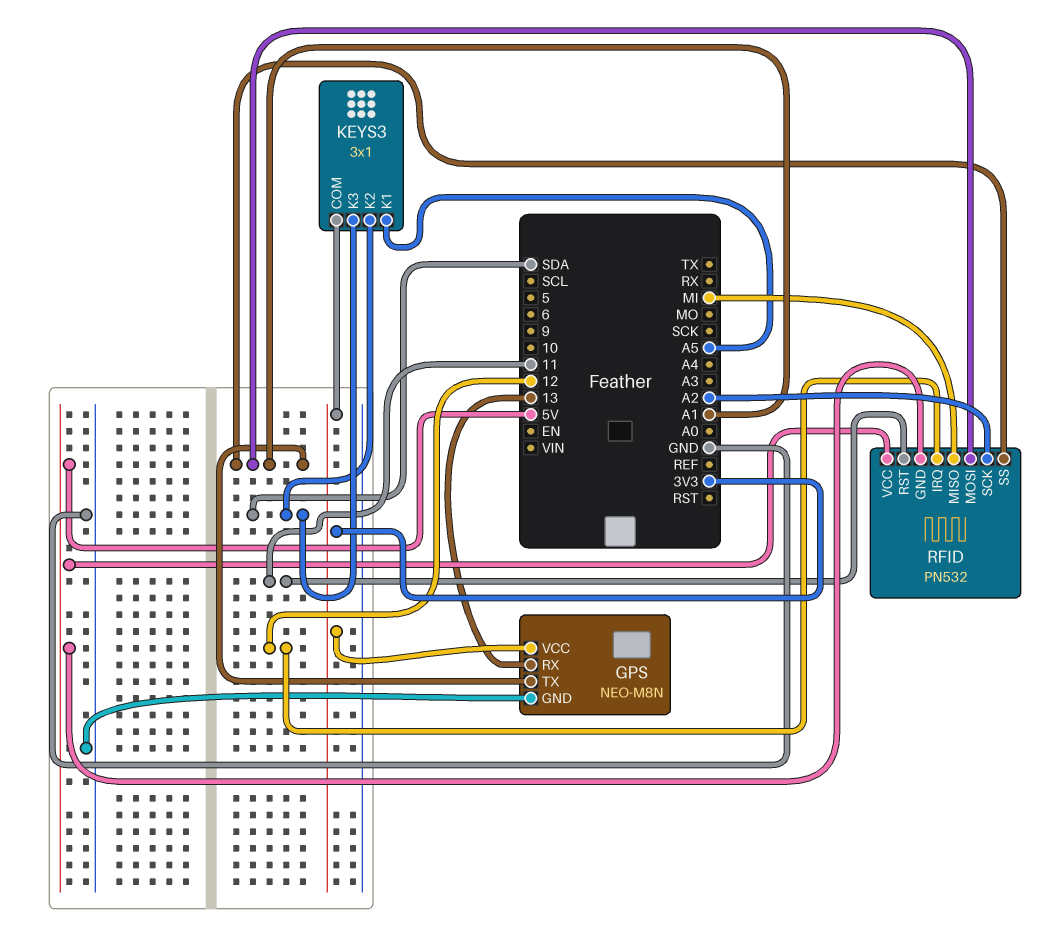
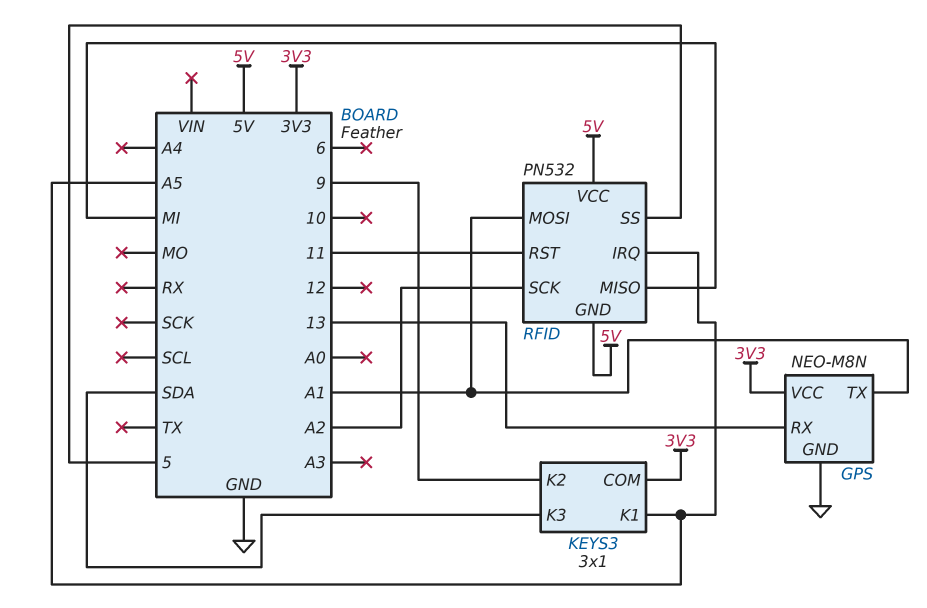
KEYS3 pin K2: SDA -> 9
RFID pin IRQ: 12 -> A5
RFID pin SS: A1 -> 5

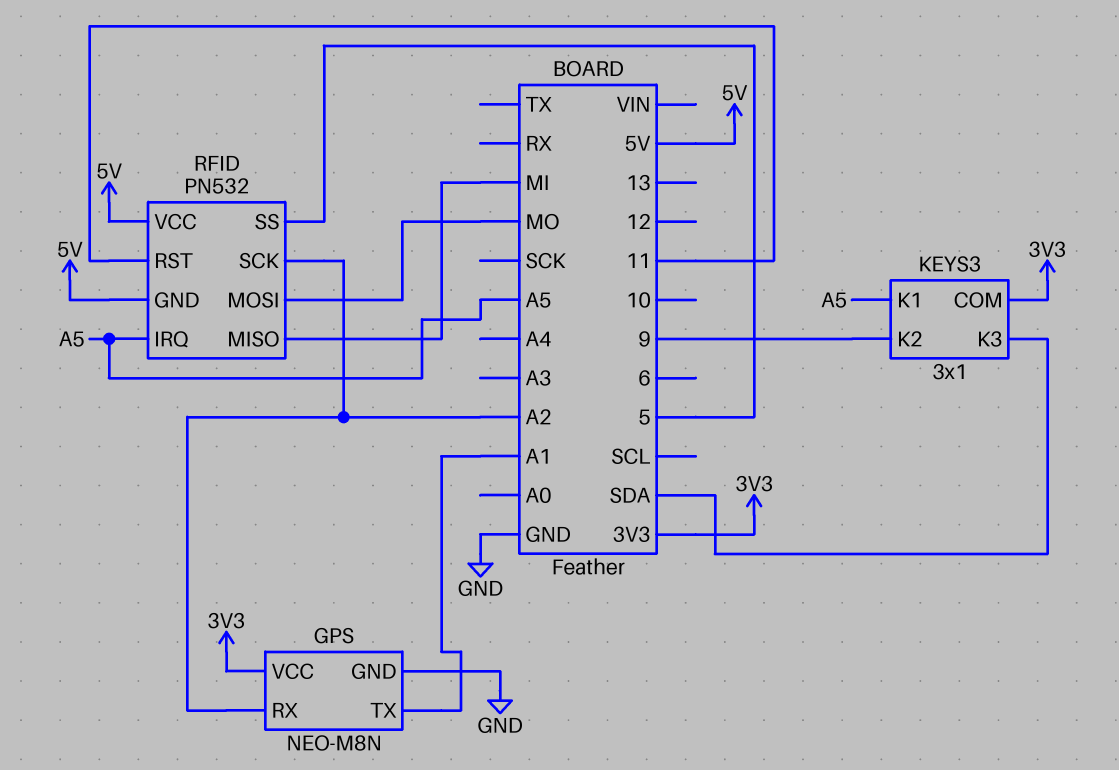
GPS pin RX: 13 -> A2
RFID pin MOSI: A1 -> MO

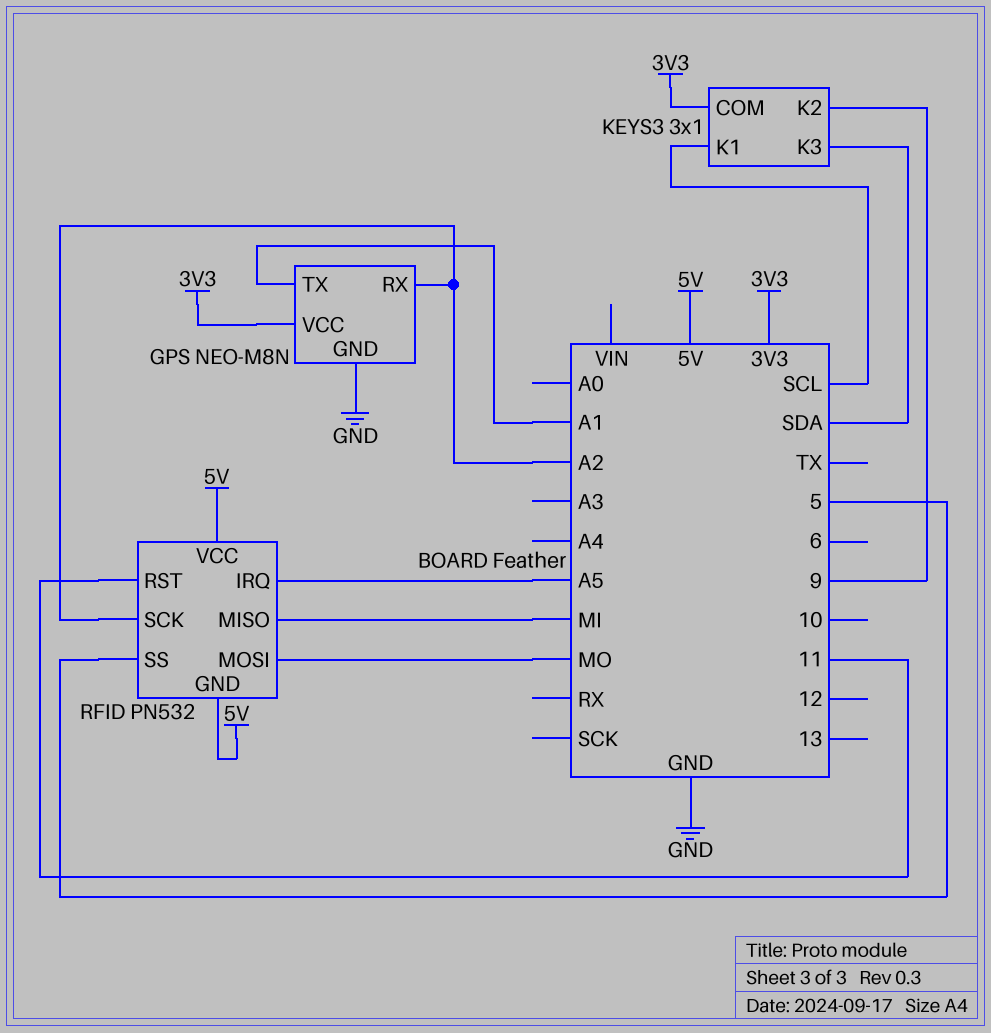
KEYS3 pin K1: A5 -> SCL

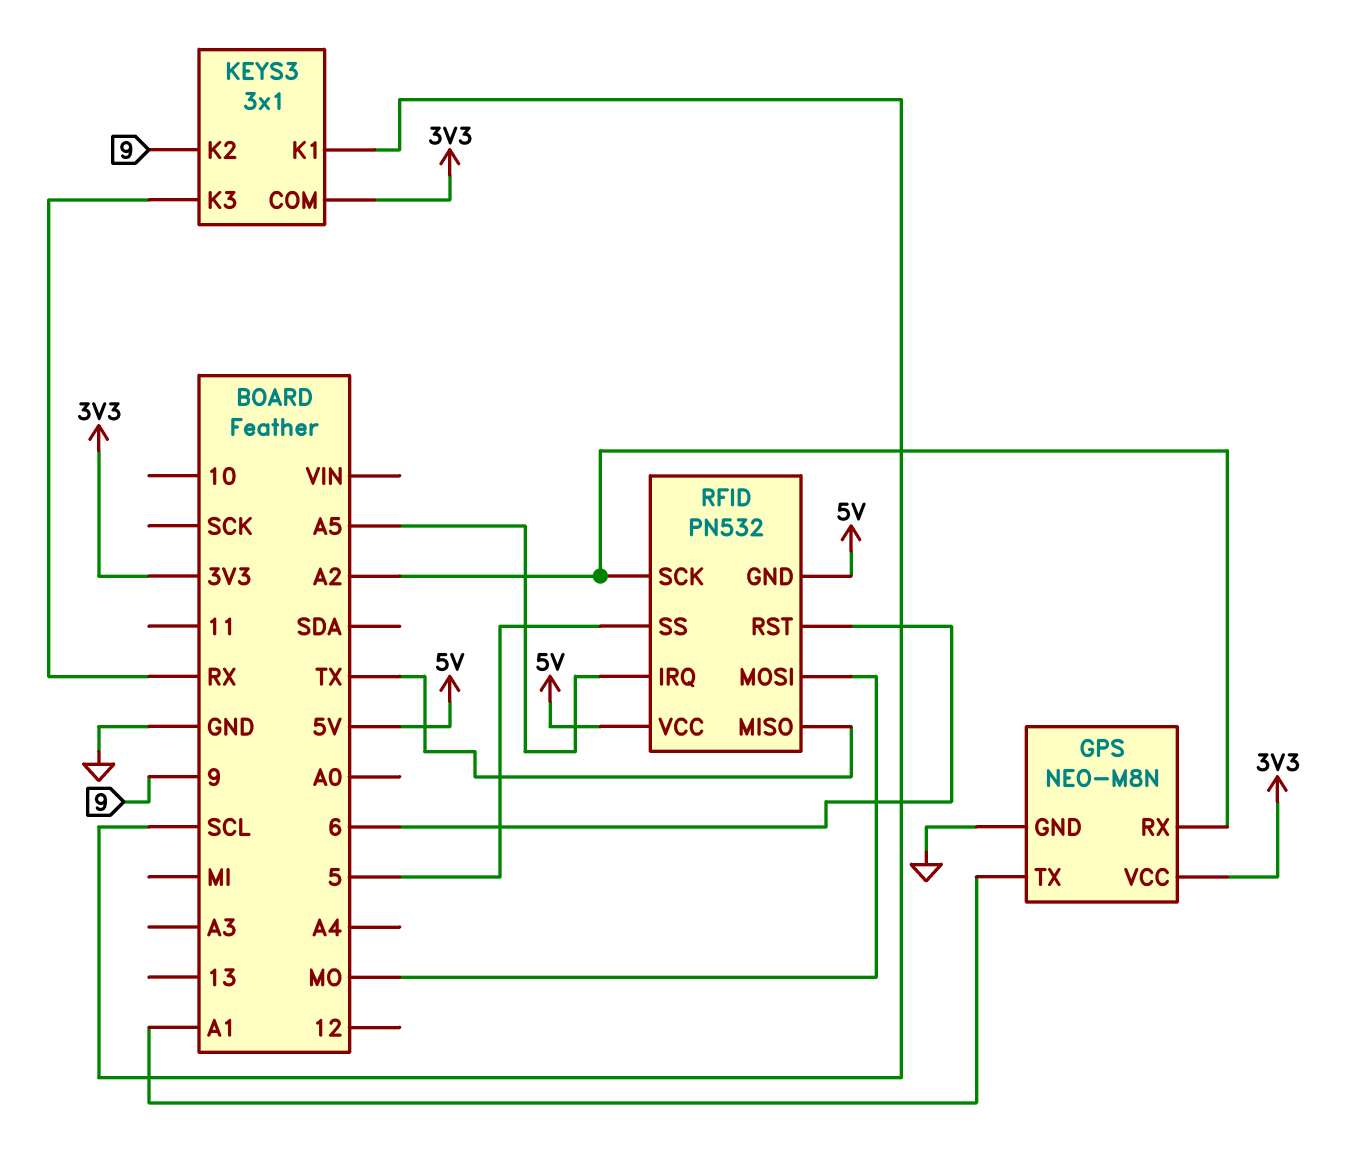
KEYS3 pin K3: SDA -> RX
RFID pin MISO: MI -> TX
RFID pin RST: 11 -> 6

